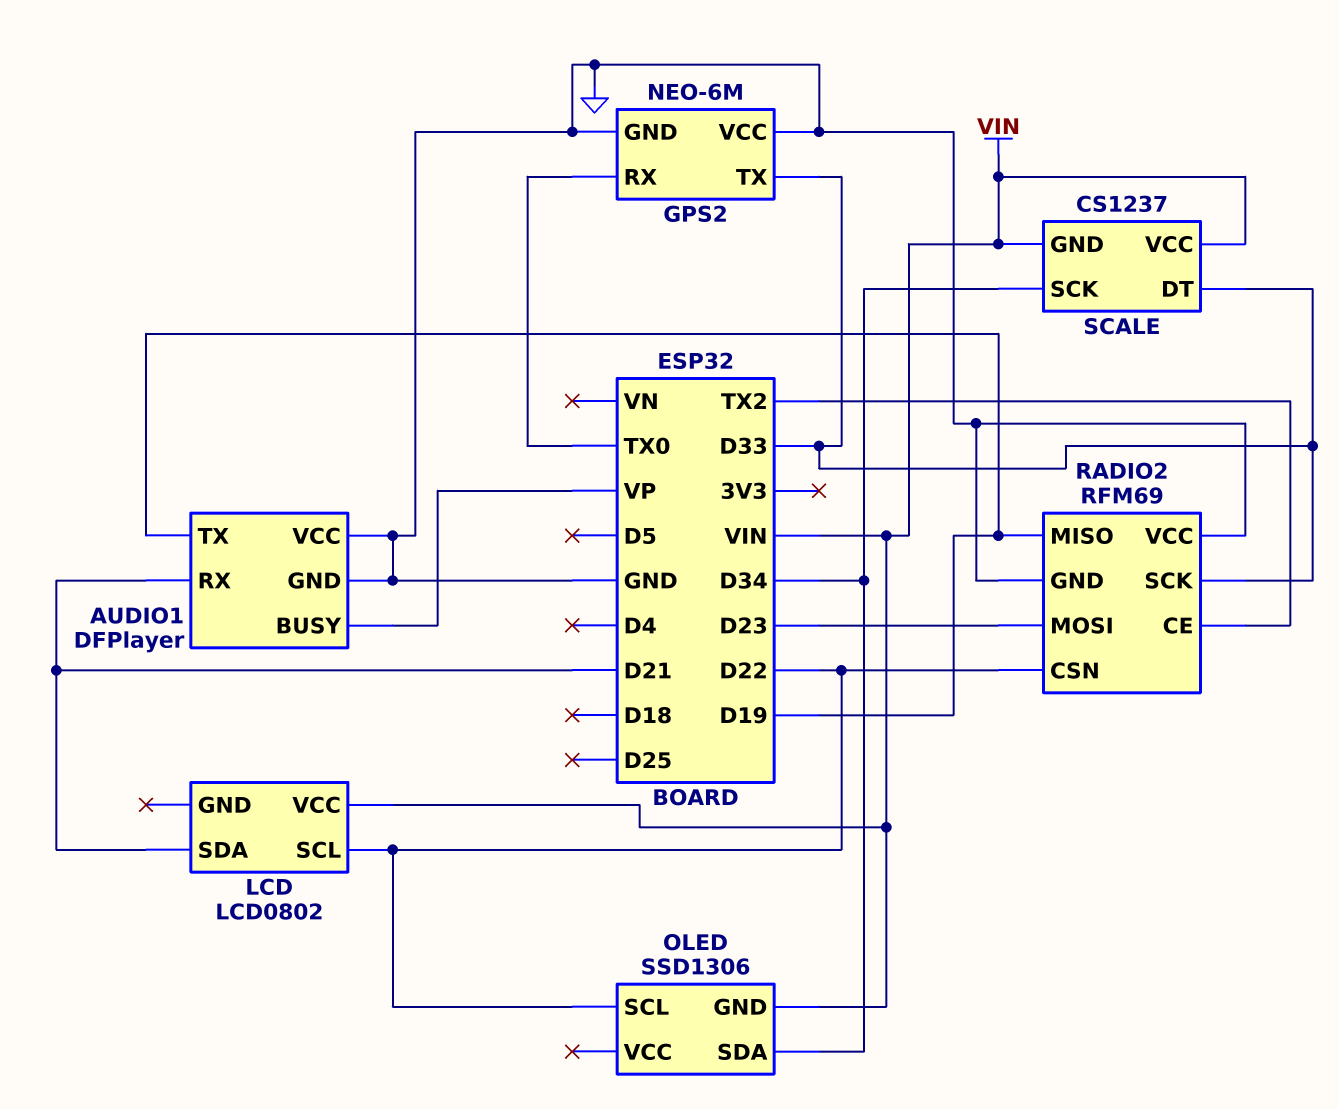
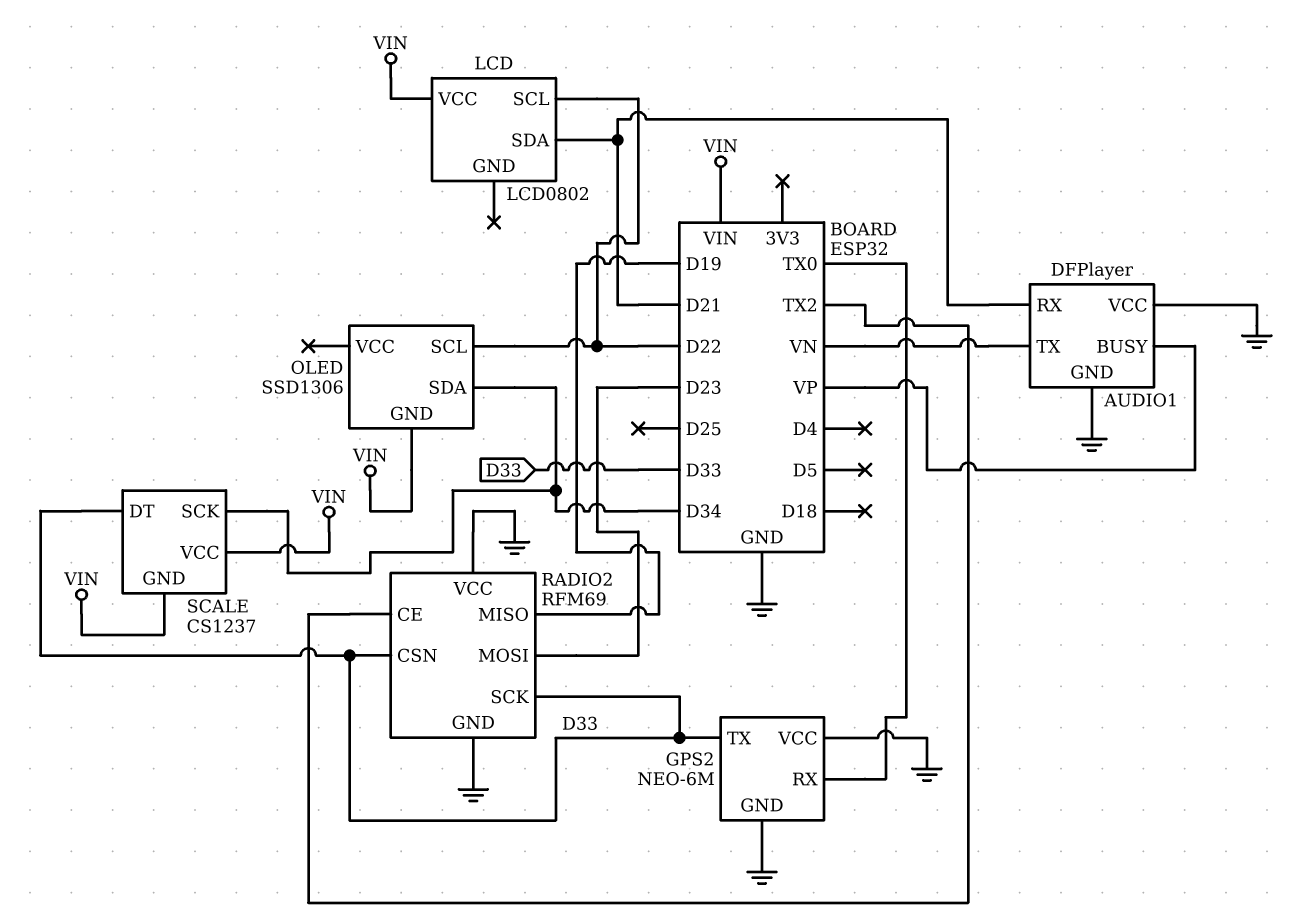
AUDIO1 pin TX: D19 -> VN
RADIO2 pin CSN: D22 -> D33

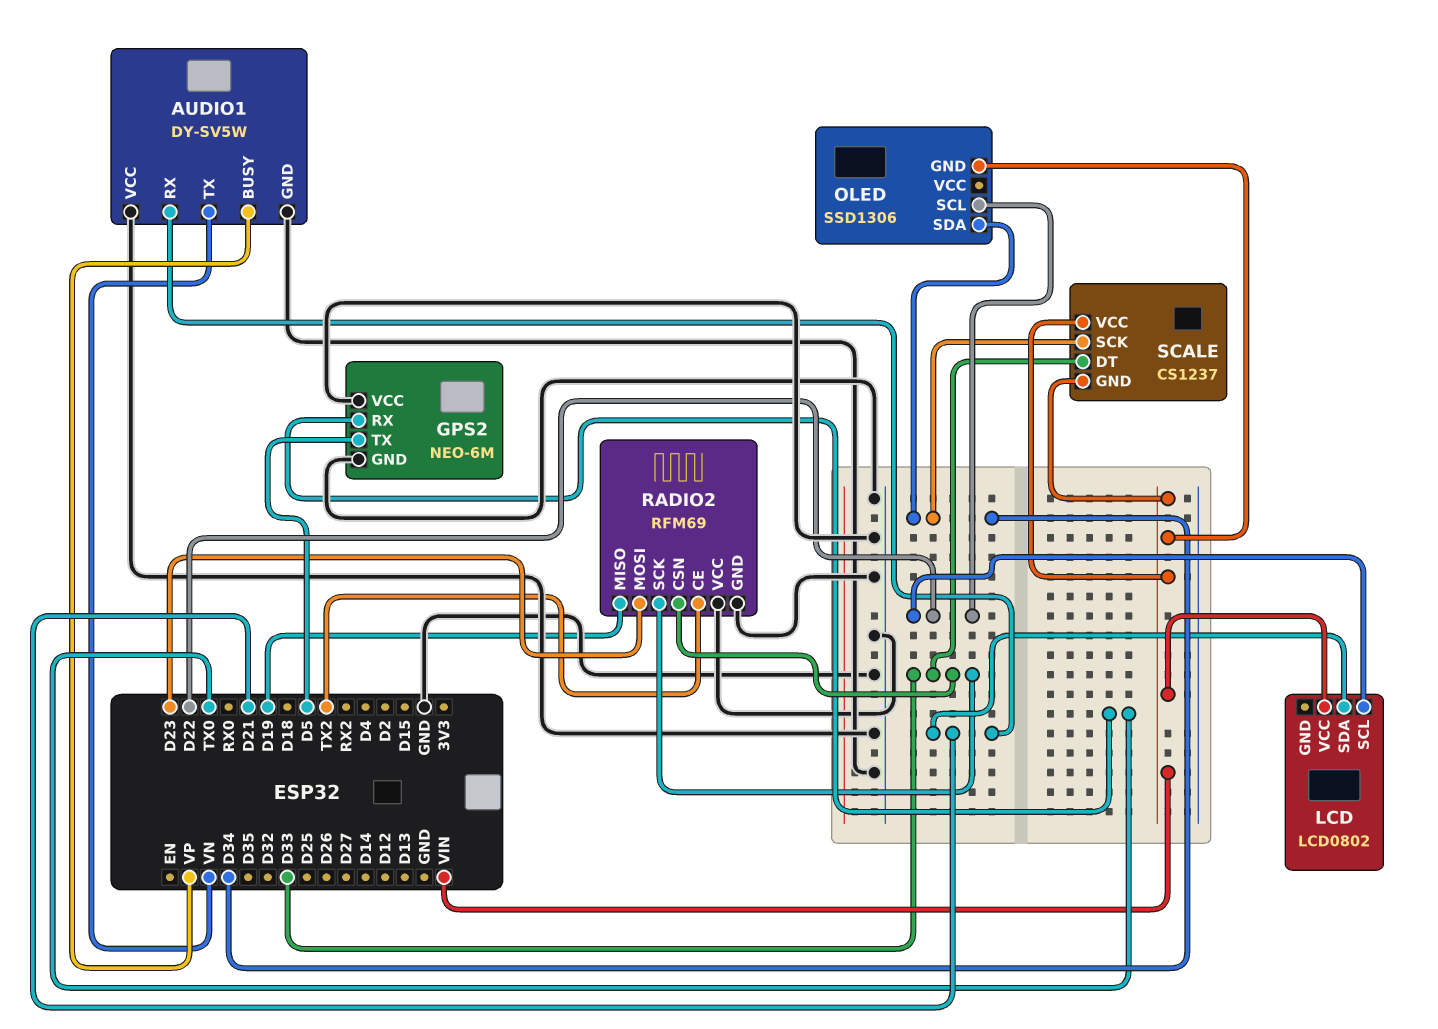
AUDIO1: DFPlayer -> DY-SV5W
GPS2 pin TX: D33 -> D5

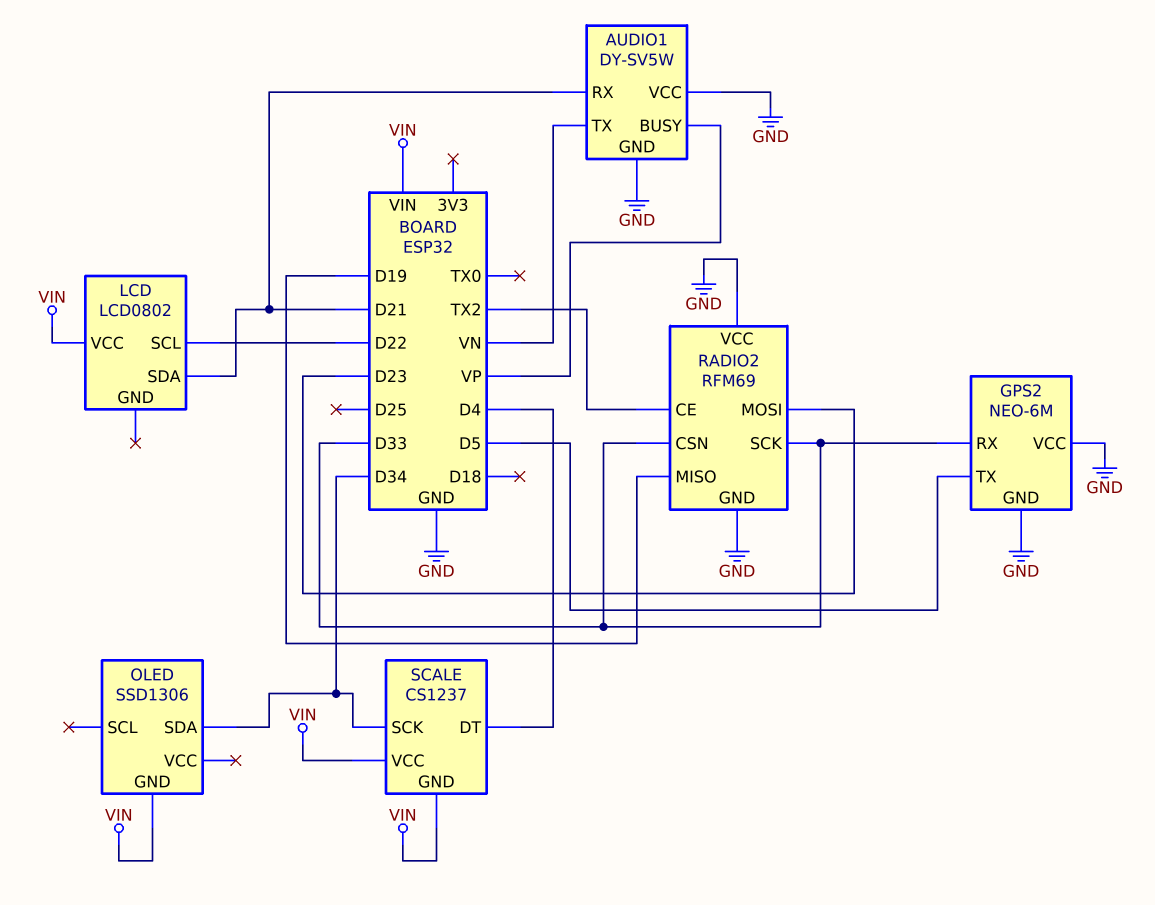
GPS2 pin RX: TX0 -> D33
OLED pin SCL: D22 -> none
SCALE pin DT: D33 -> D4

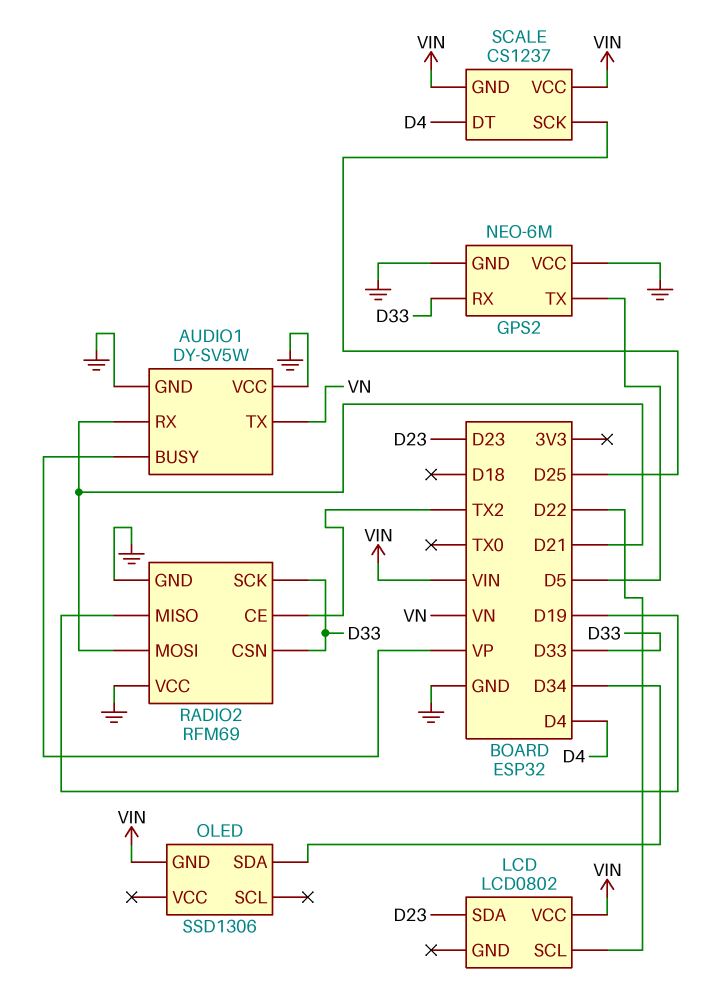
LCD pin SDA: D21 -> D23
RADIO2 pin MOSI: D23 -> D21
SCALE pin SCK: D34 -> D25

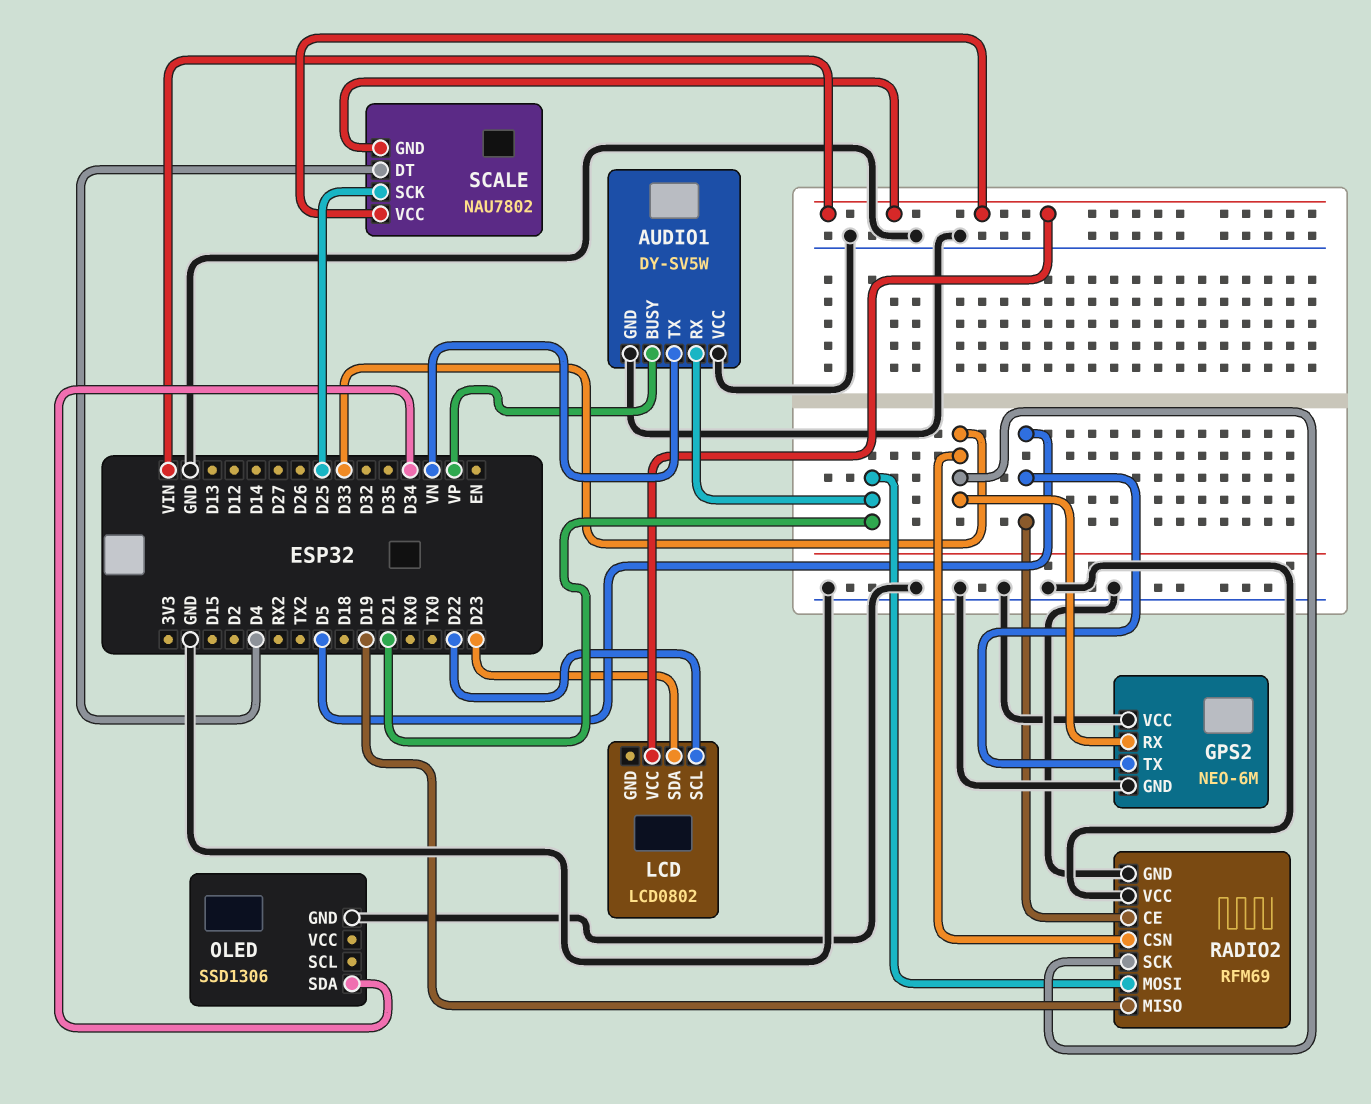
OLED pin GND: VIN -> GND
RADIO2 pin CE: TX2 -> D5
SCALE: CS1237 -> NAU7802

